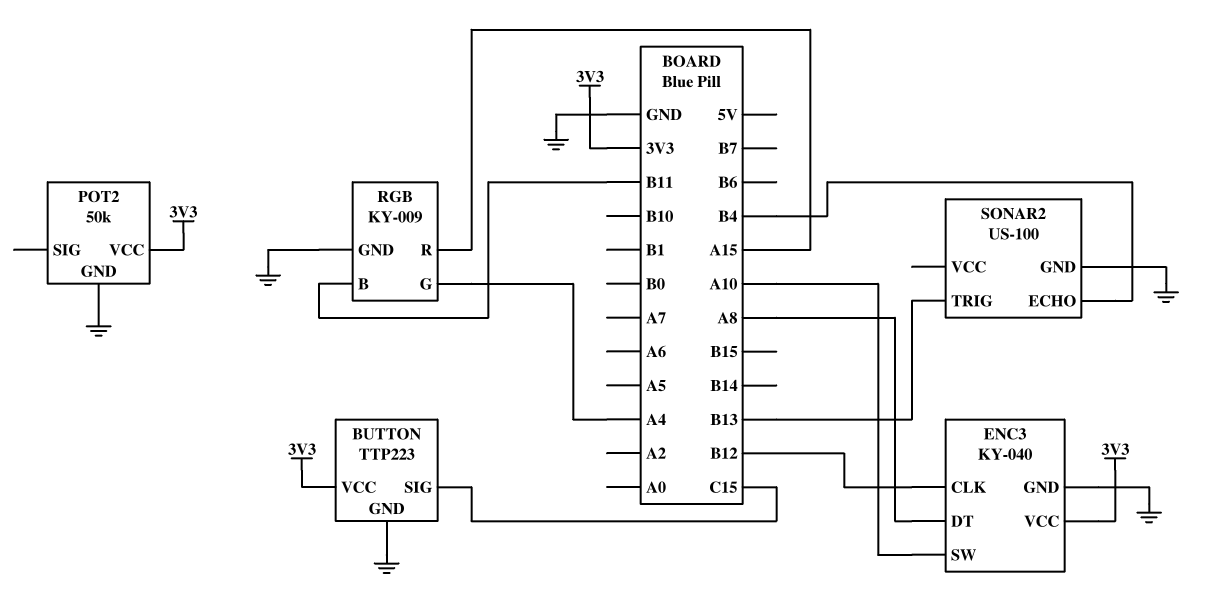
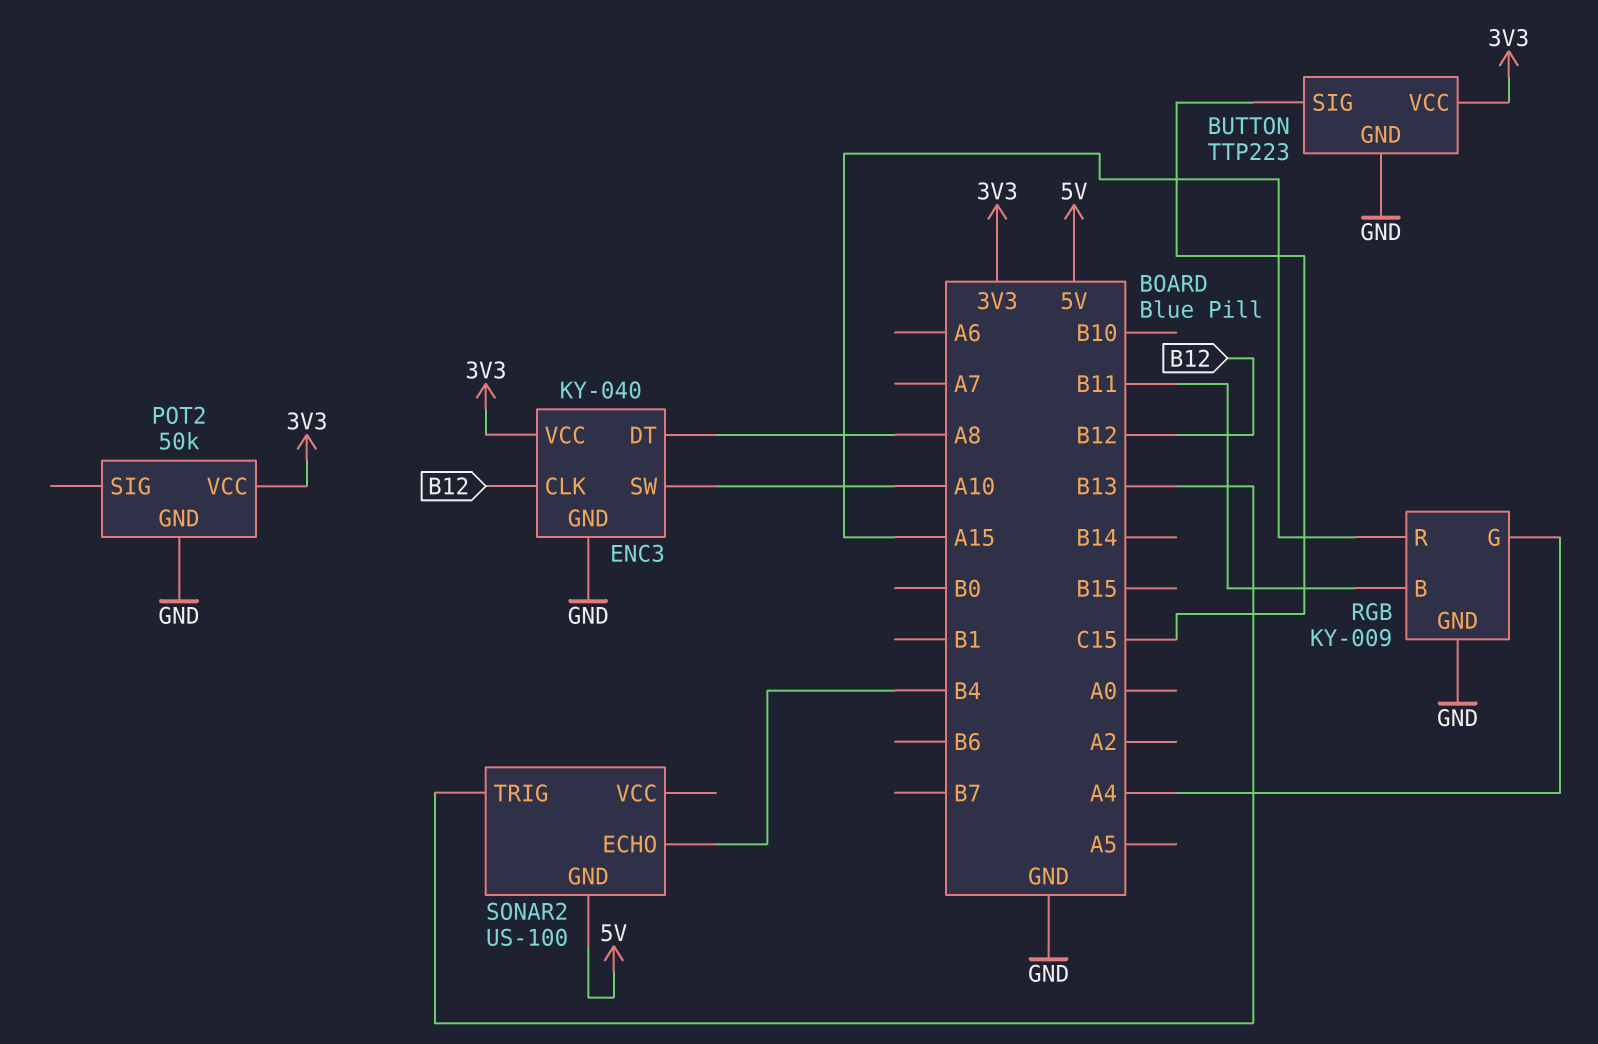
SONAR2 pin GND: GND -> 5V

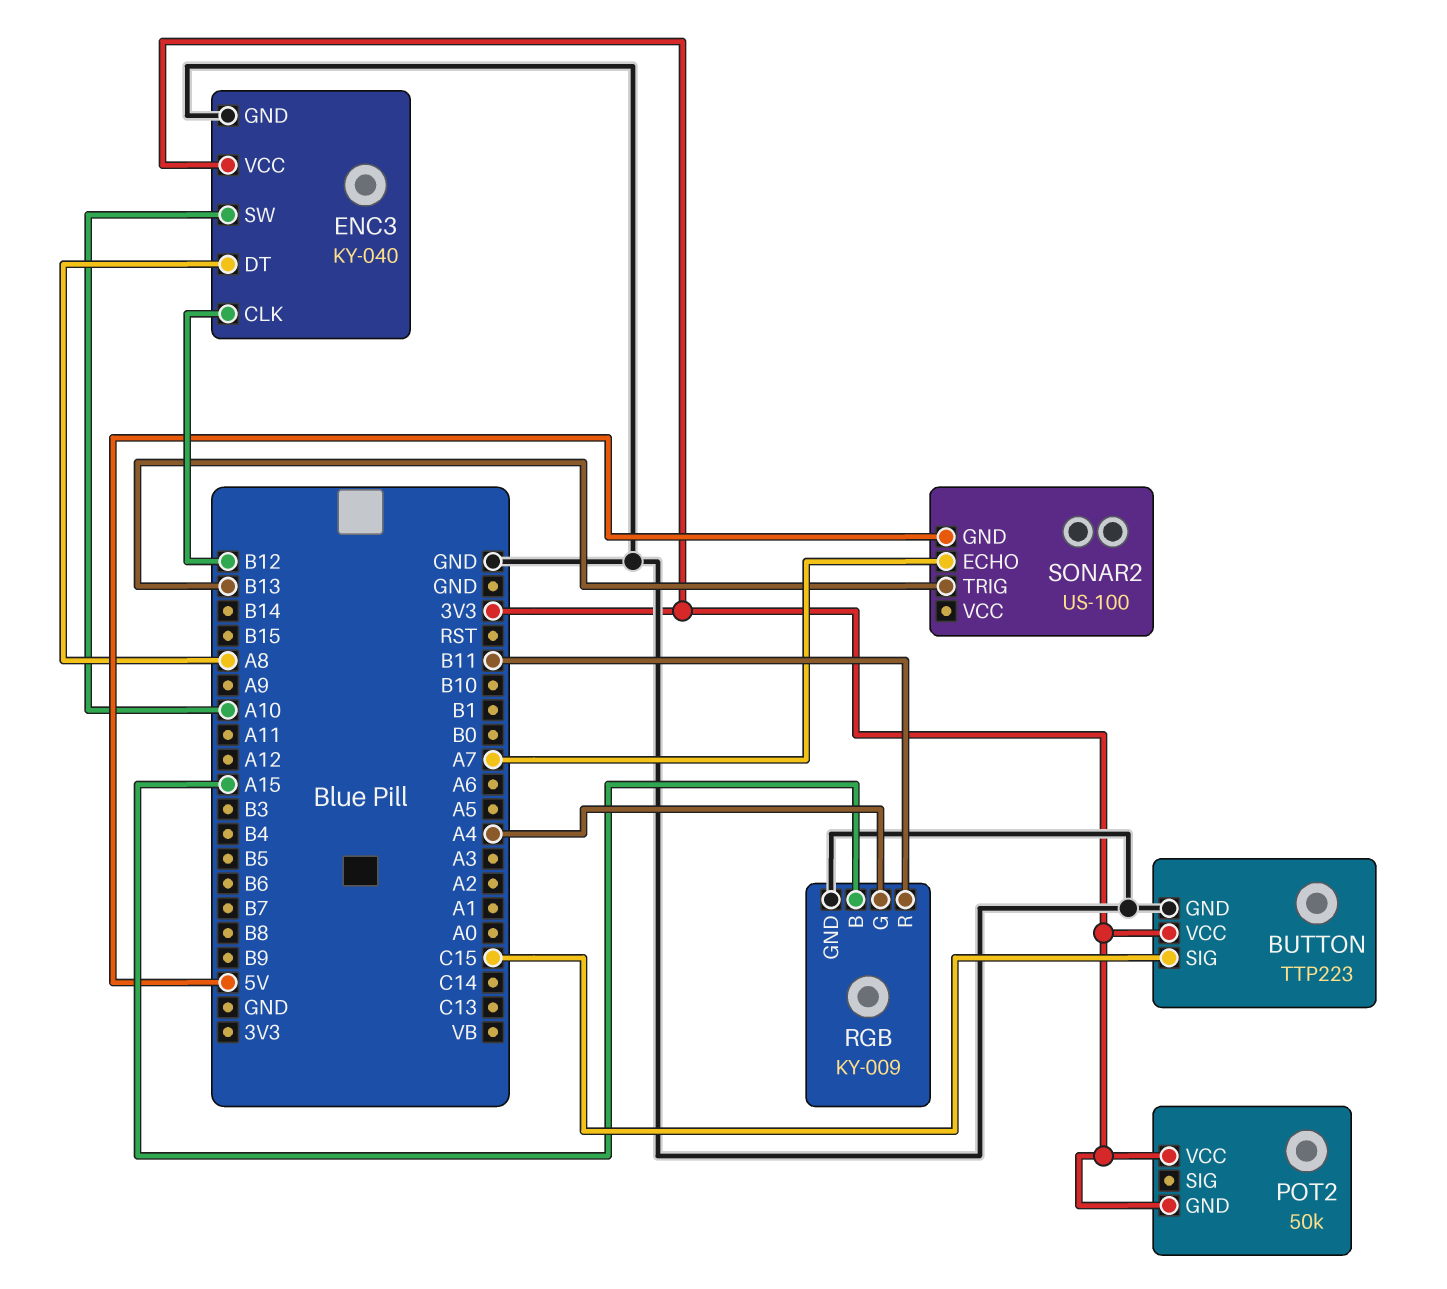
POT2 pin GND: GND -> 3V3
RGB pin B: B11 -> A15
RGB pin R: A15 -> B11
SONAR2 pin ECHO: B4 -> A7

